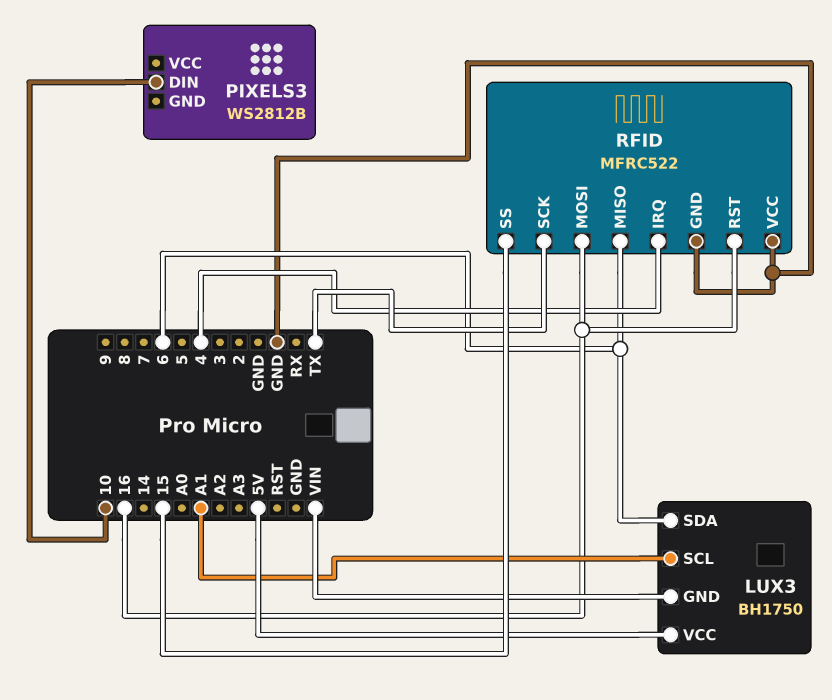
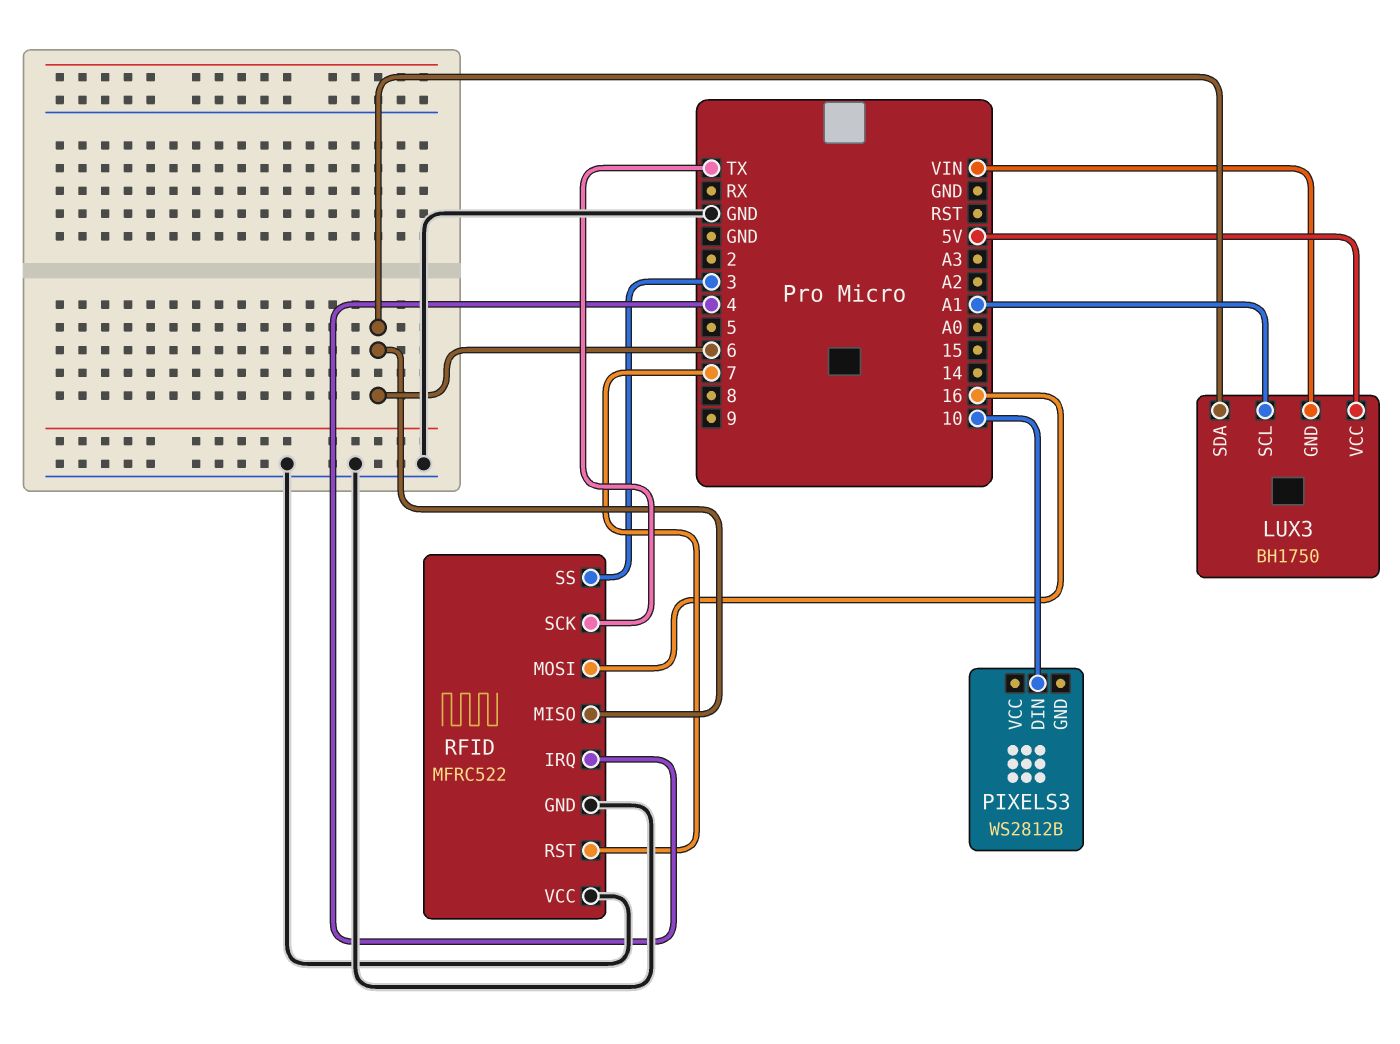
RFID pin RST: 16 -> 7
RFID pin SS: 15 -> 3

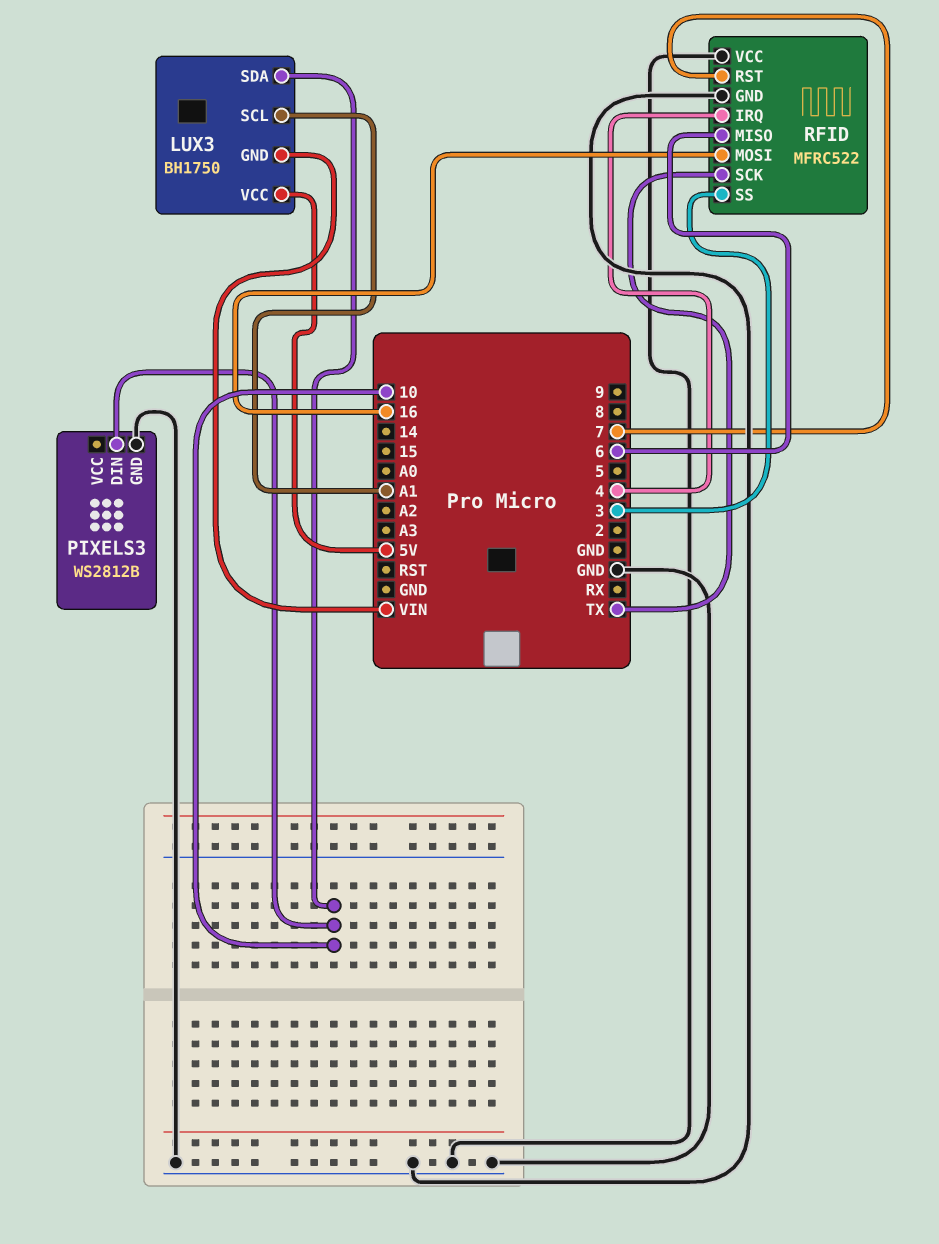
LUX3 pin SDA: 6 -> 10
PIXELS3 pin GND: none -> GND

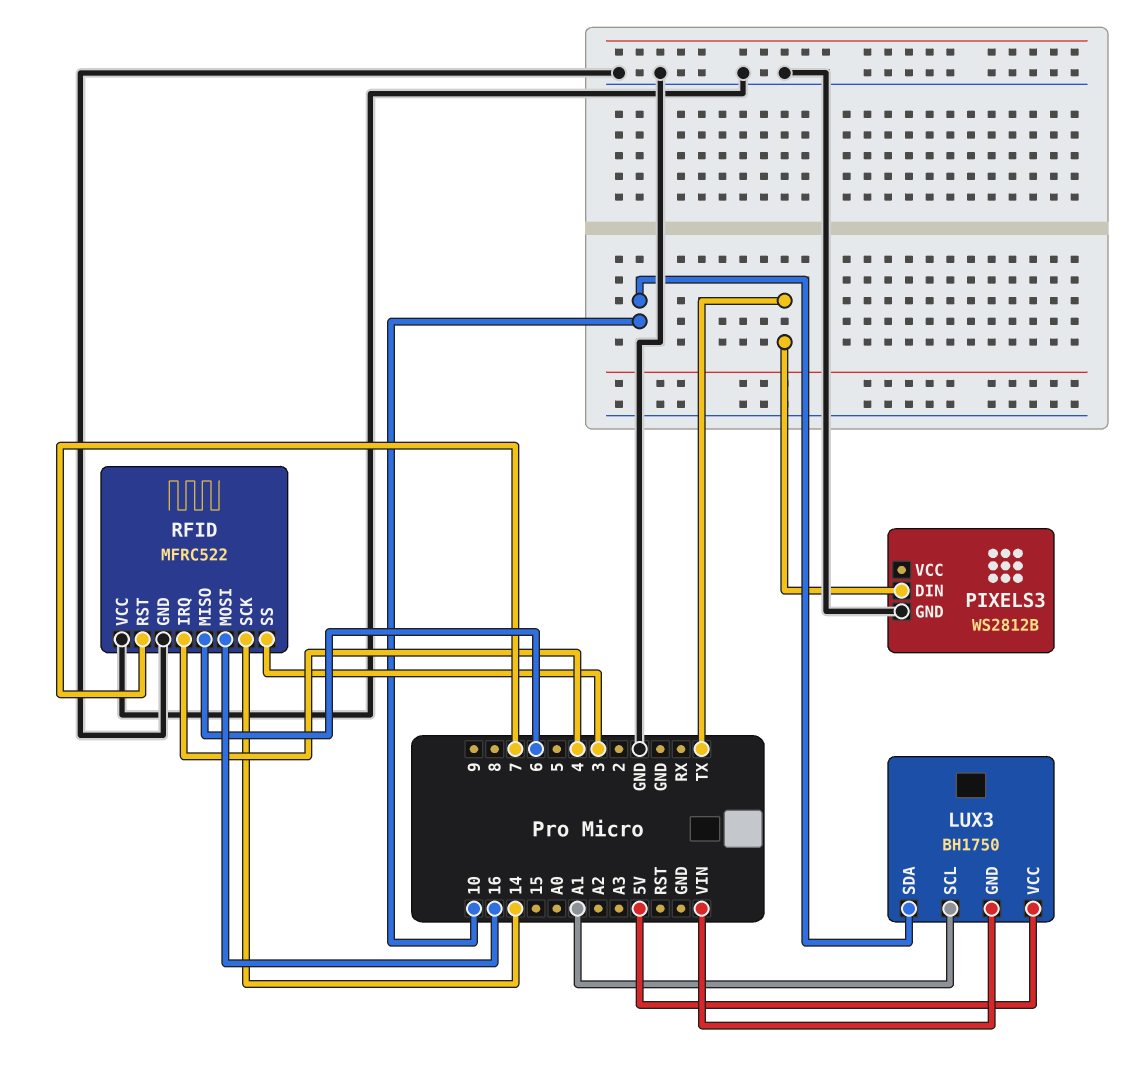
PIXELS3 pin DIN: 10 -> TX
RFID pin SCK: TX -> 14

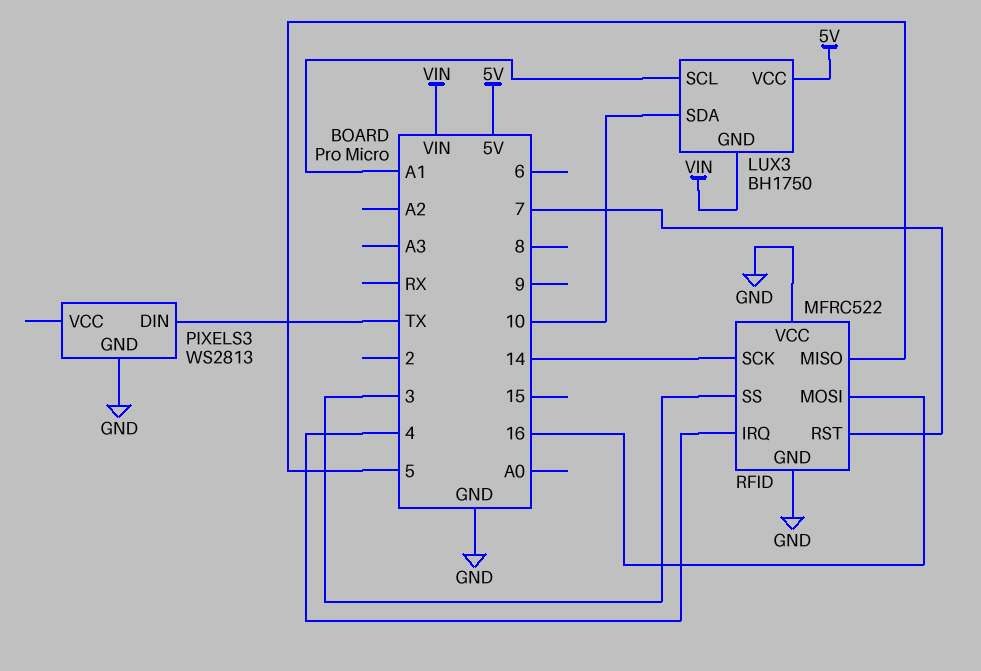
PIXELS3: WS2812B -> WS2813
RFID pin MISO: 6 -> 5

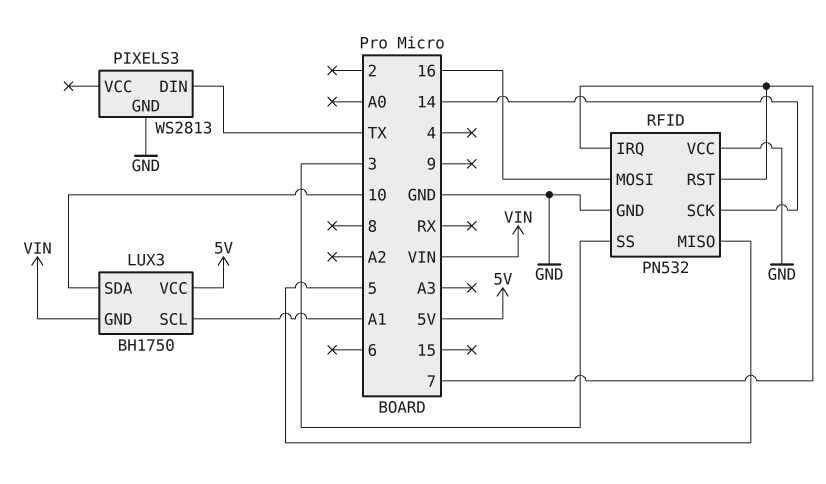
RFID: MFRC522 -> PN532
RFID pin IRQ: 4 -> 7

